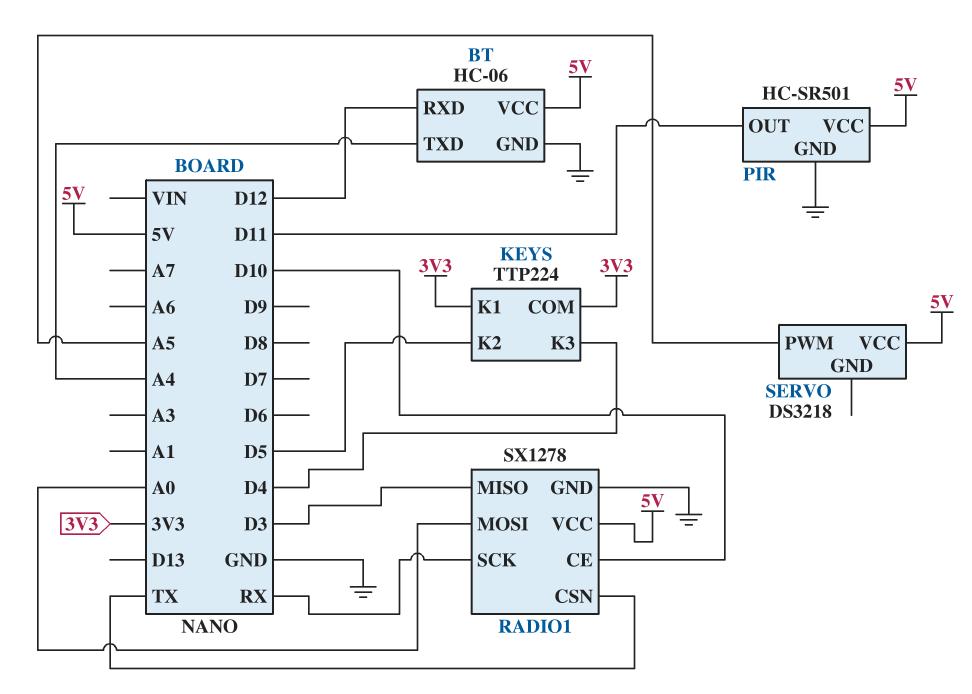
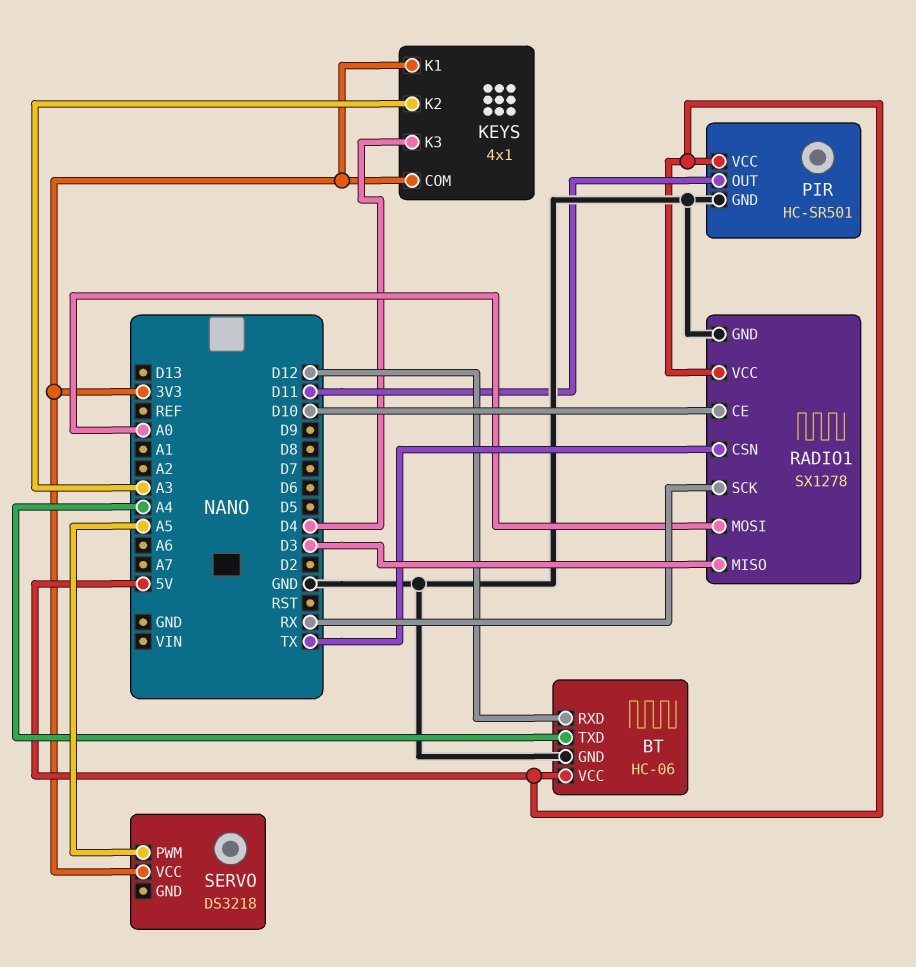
KEYS: TTP224 -> 4x1
KEYS pin K2: D5 -> A3
SERVO pin VCC: 5V -> 3V3

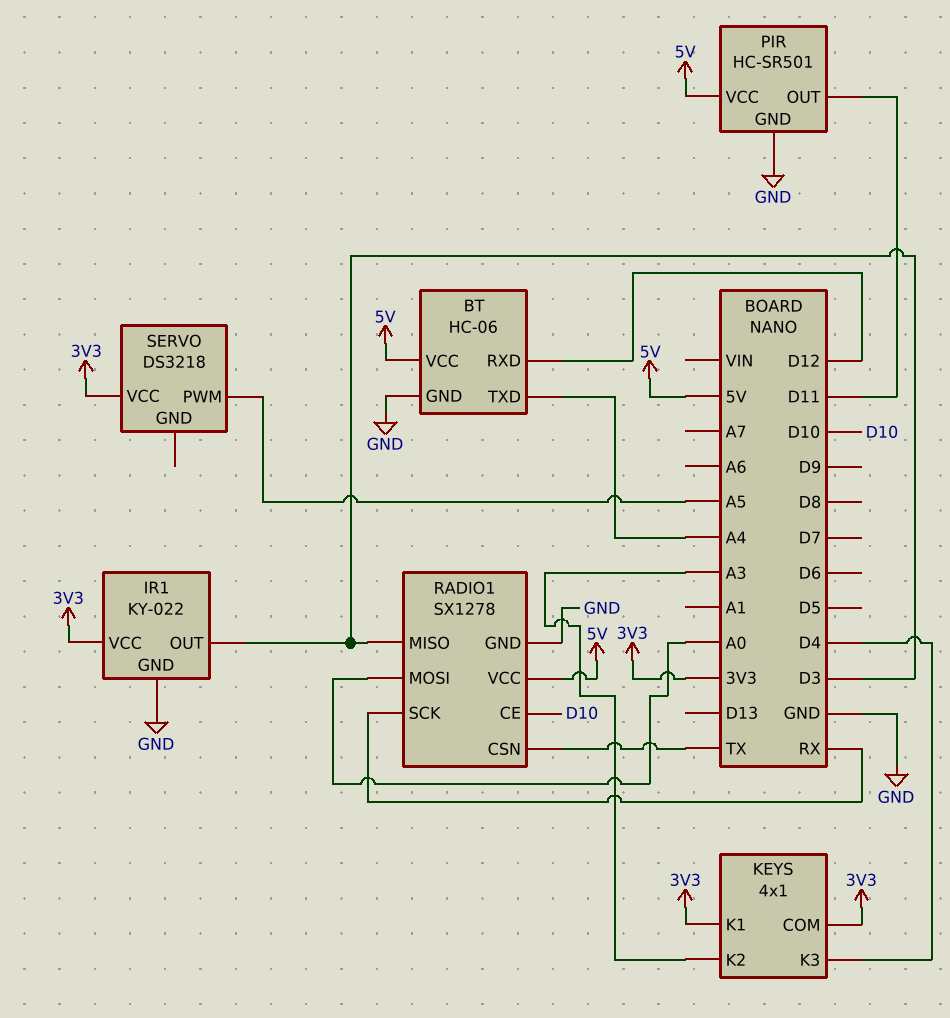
IR1: none -> KY-022
IR1 pin GND: none -> GND
IR1 pin OUT: none -> D3
IR1 pin VCC: none -> 3V3

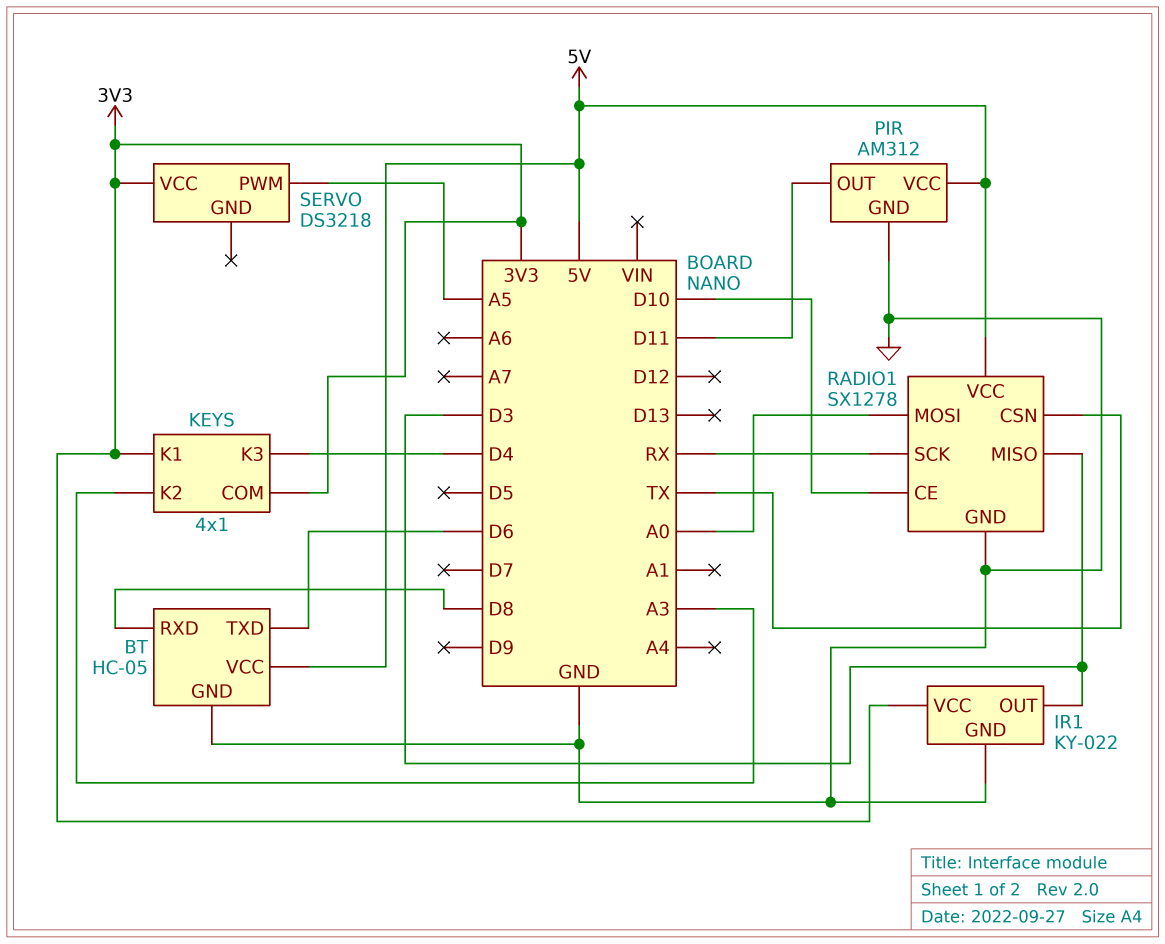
BT: HC-06 -> HC-05
BT pin RXD: D12 -> D8
BT pin TXD: A4 -> D6
PIR: HC-SR501 -> AM312

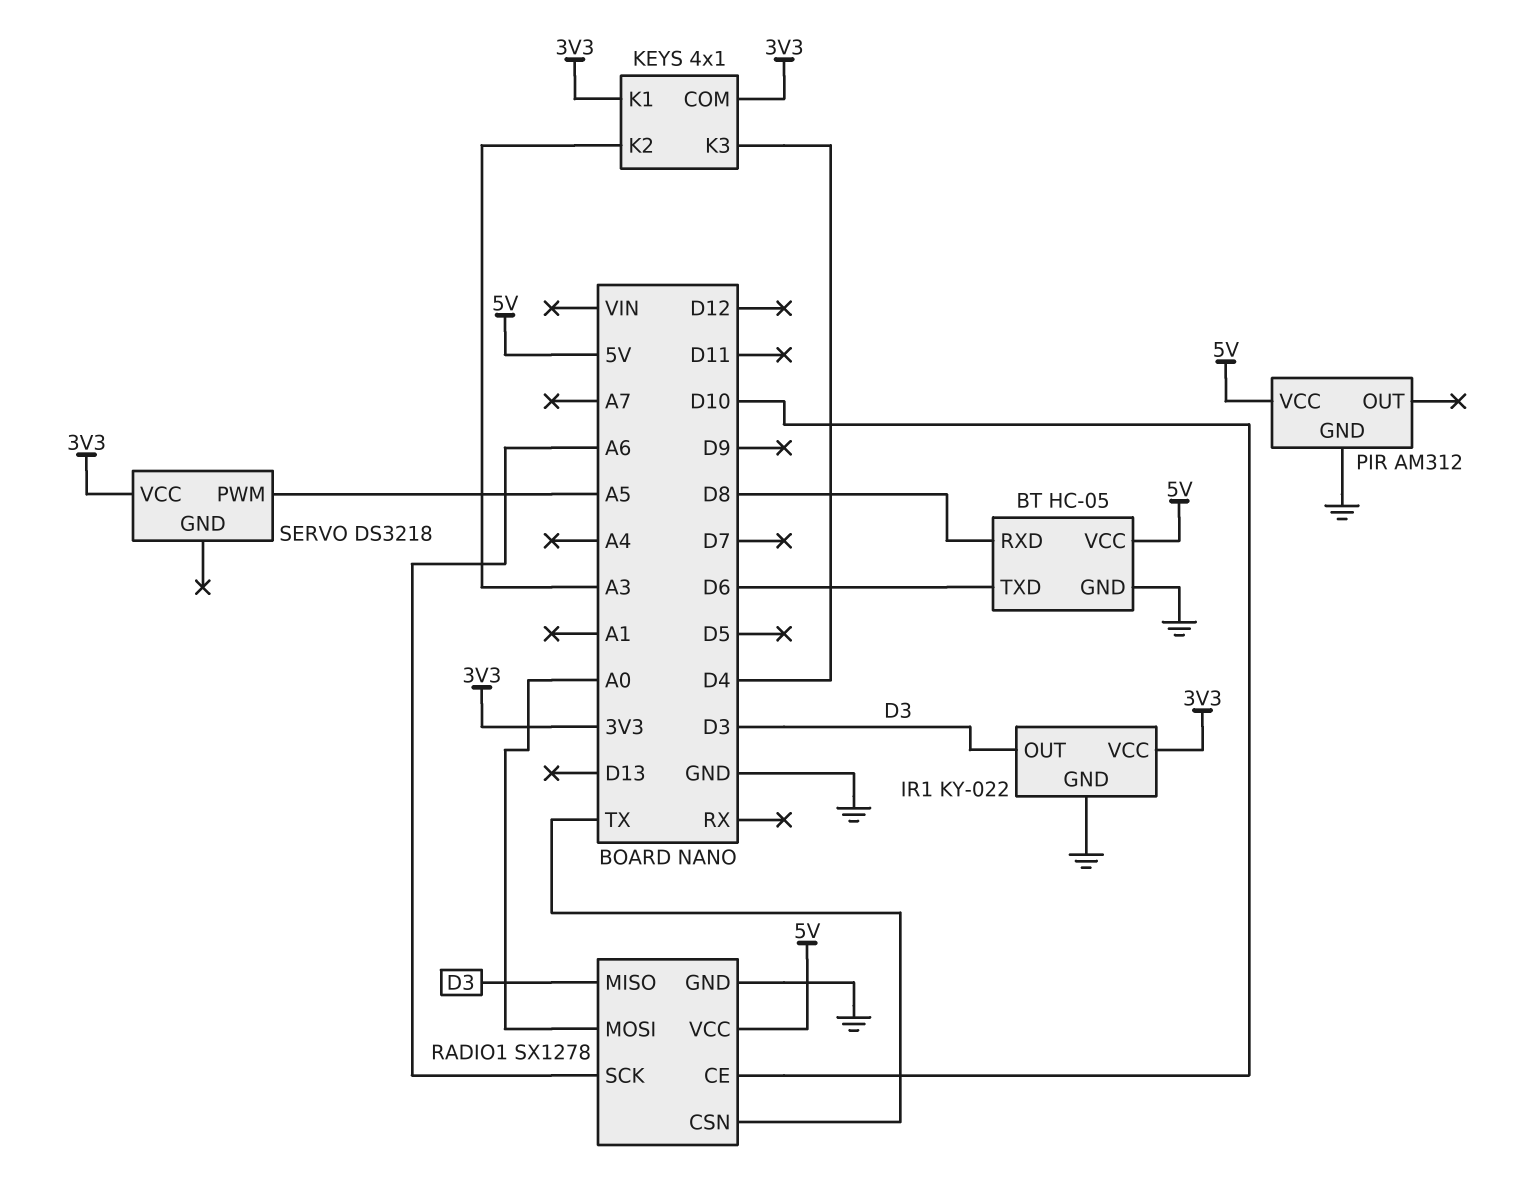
PIR pin OUT: D11 -> none
RADIO1 pin SCK: RX -> A6

